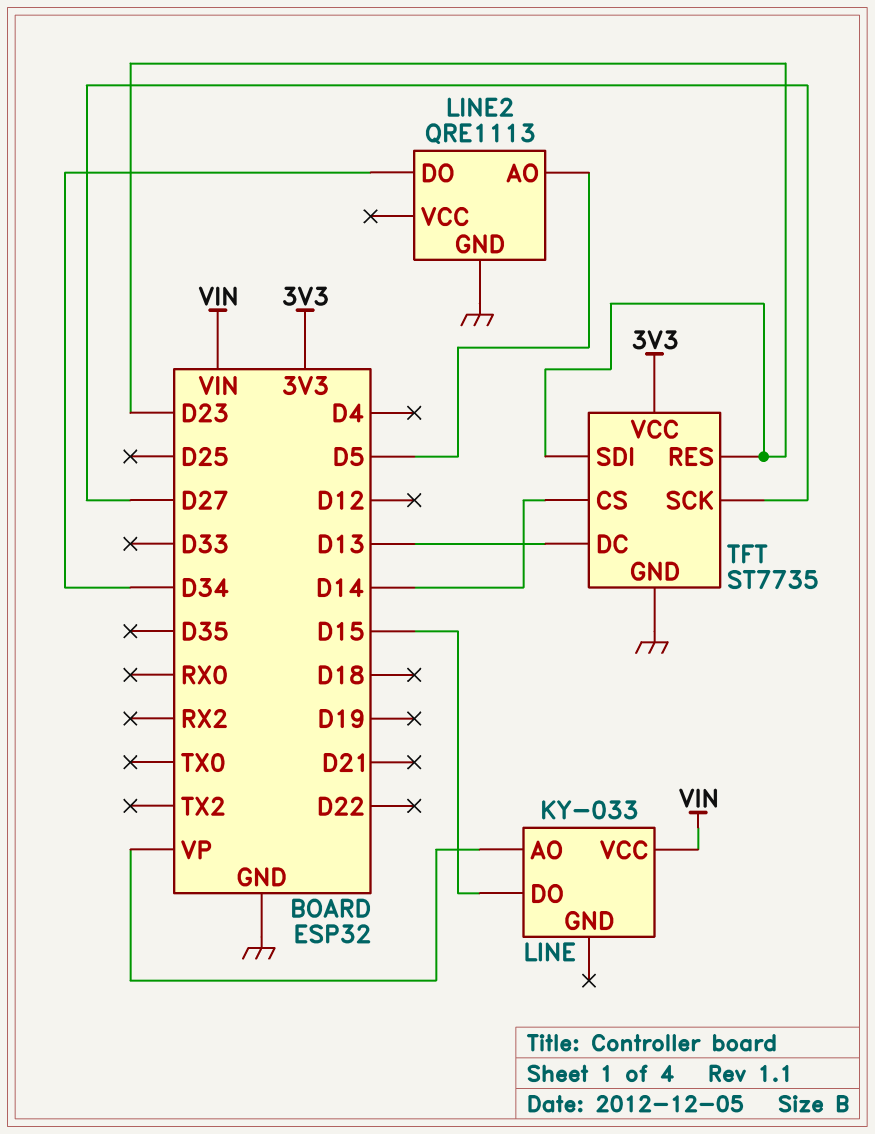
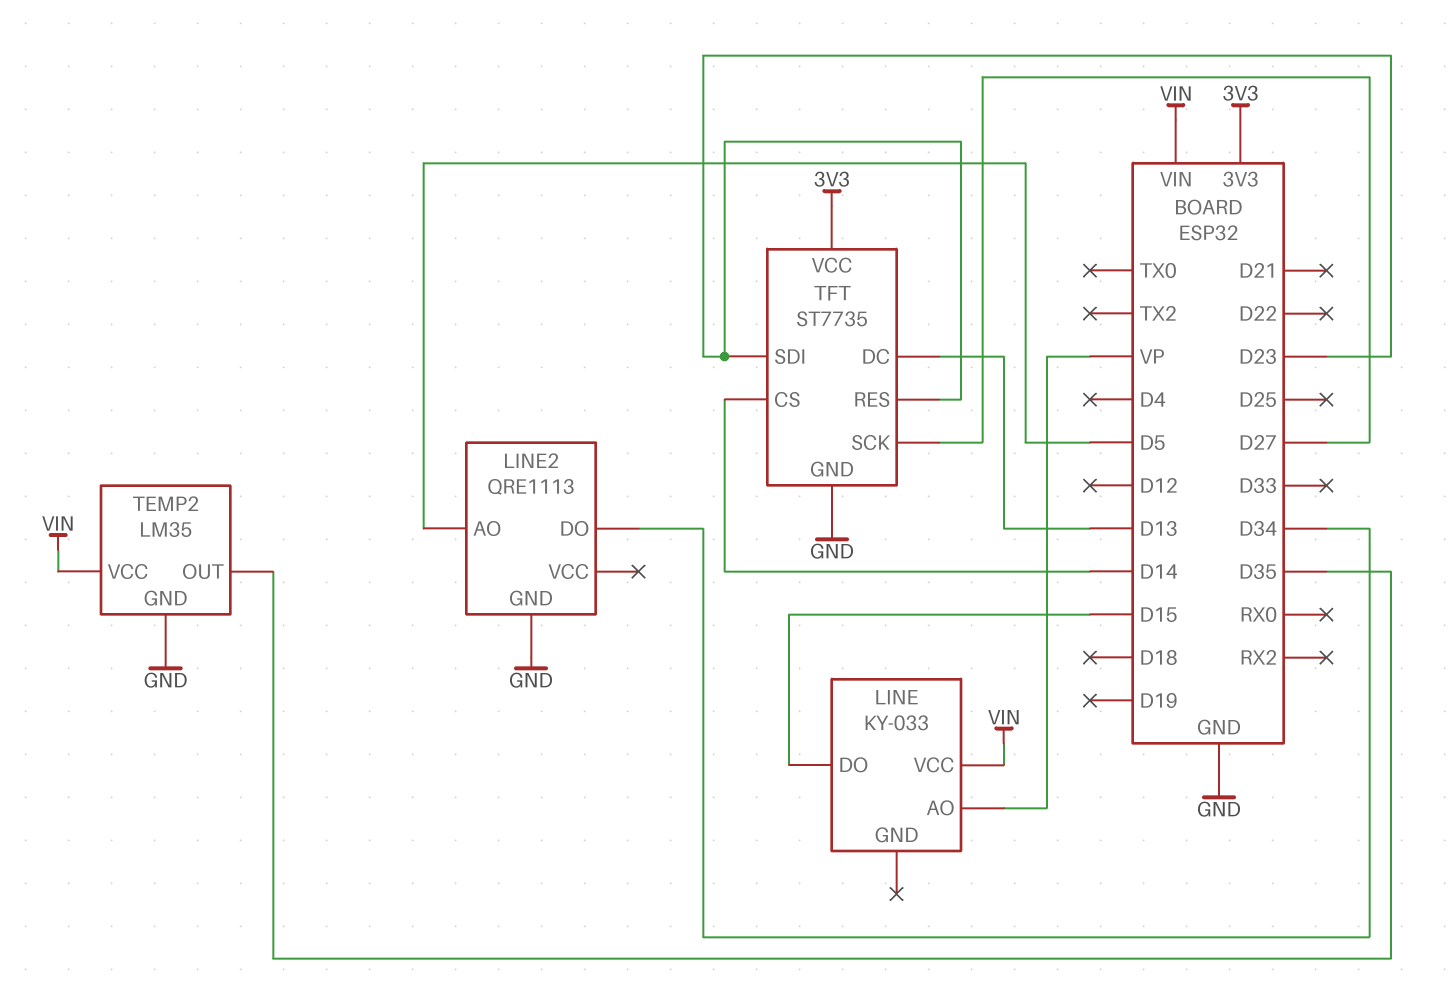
TEMP2: none -> LM35
TEMP2 pin GND: none -> GND
TEMP2 pin OUT: none -> D35
TEMP2 pin VCC: none -> VIN

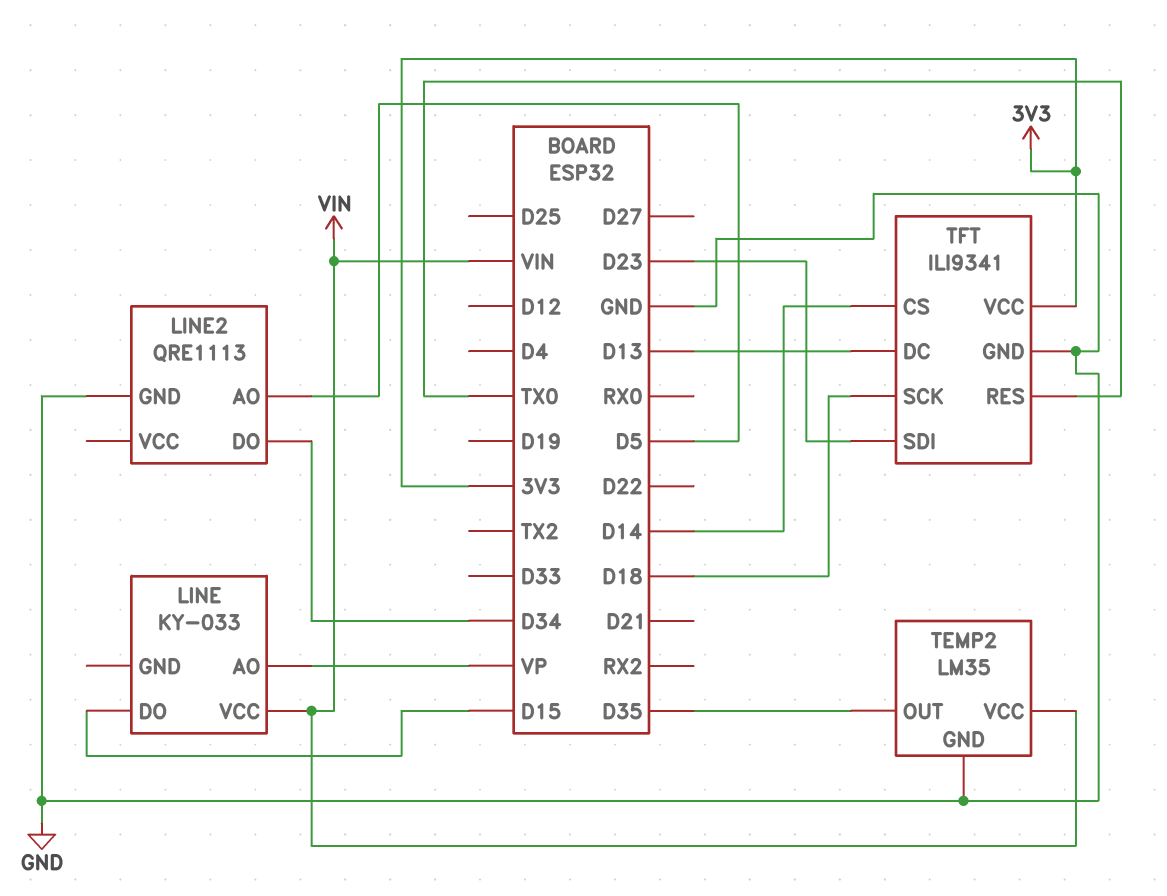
TFT: ST7735 -> ILI9341
TFT pin RES: D23 -> TX0
TFT pin SCK: D27 -> D18

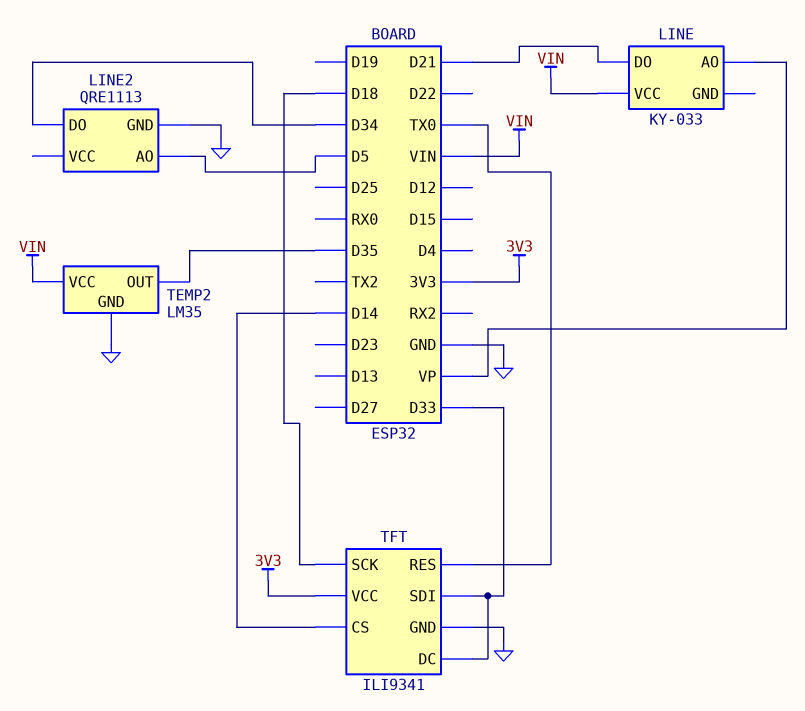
LINE pin DO: D15 -> D21
TFT pin DC: D13 -> D33
TFT pin SDI: D23 -> D33

